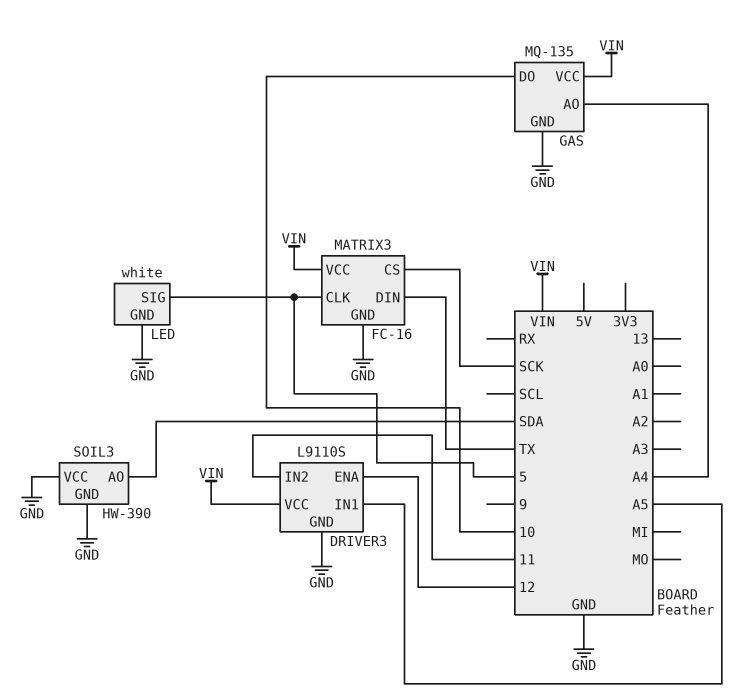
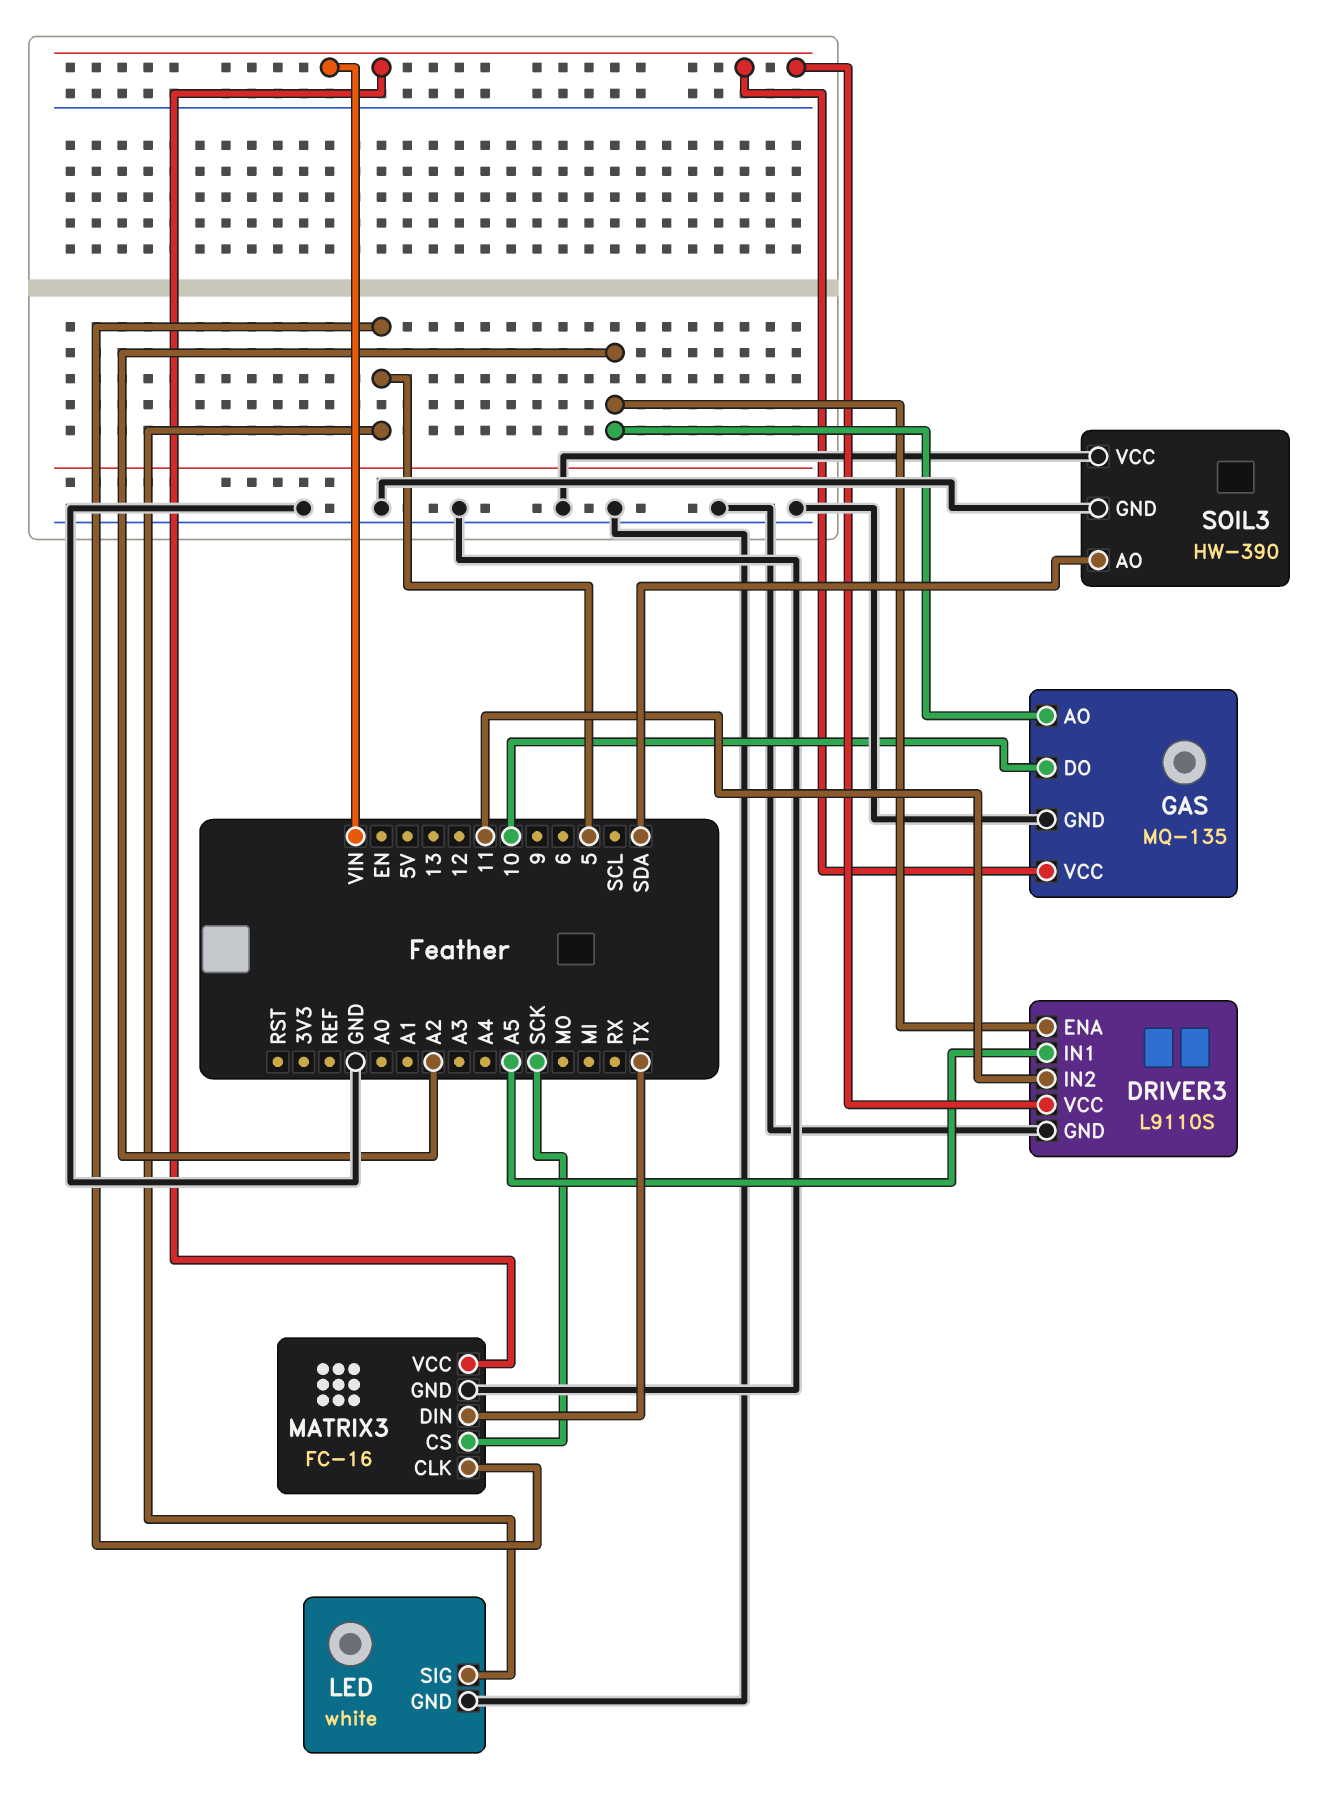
DRIVER3 pin ENA: 12 -> A2
GAS pin AO: A4 -> A2

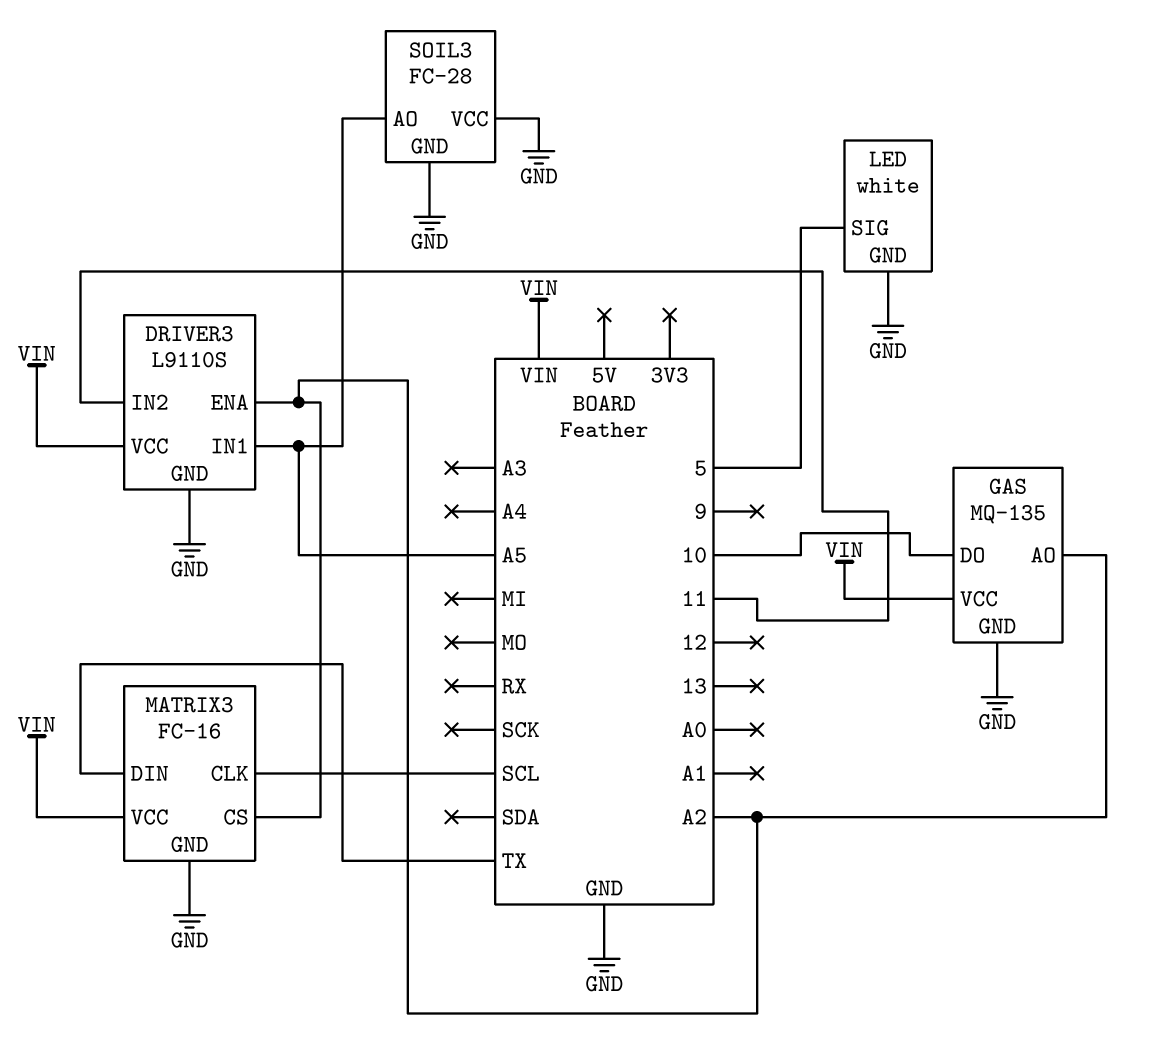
MATRIX3 pin CLK: 5 -> SCL
MATRIX3 pin CS: SCK -> A2
SOIL3: HW-390 -> FC-28
SOIL3 pin AO: SDA -> A5

